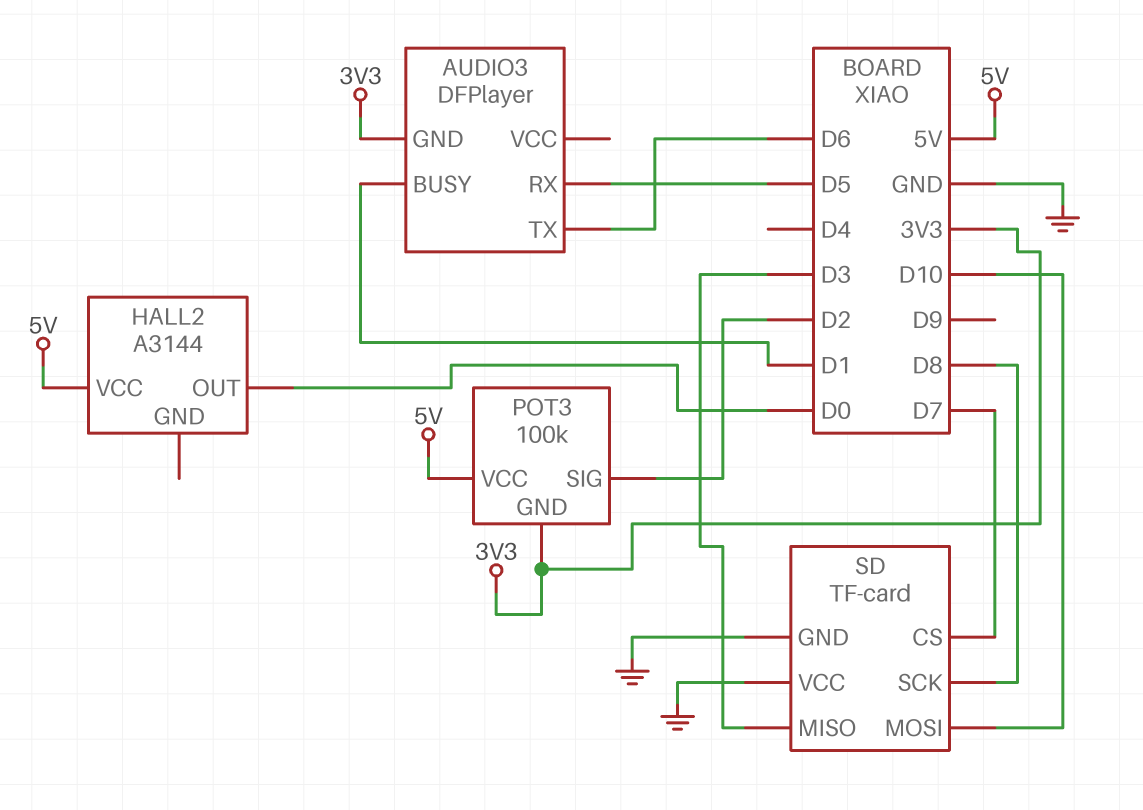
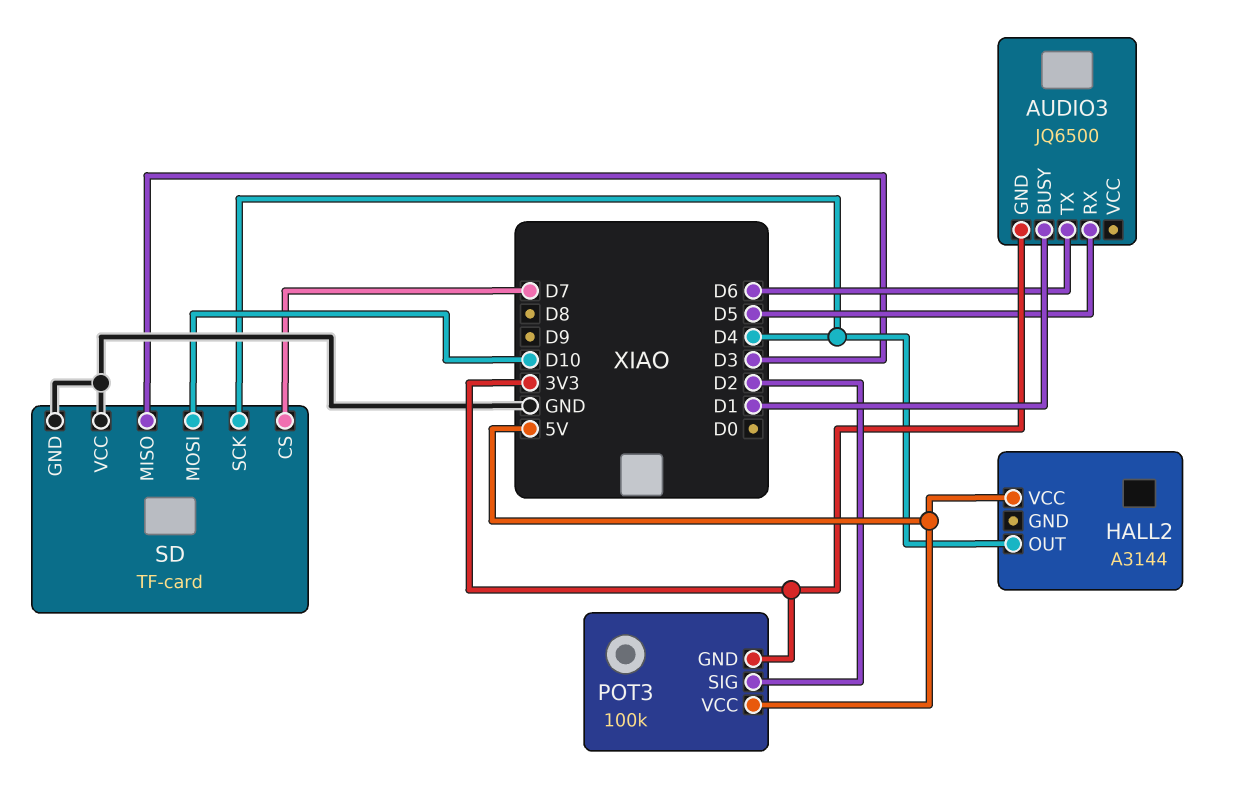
AUDIO3: DFPlayer -> JQ6500
HALL2 pin OUT: D0 -> D4
SD pin SCK: D8 -> D4

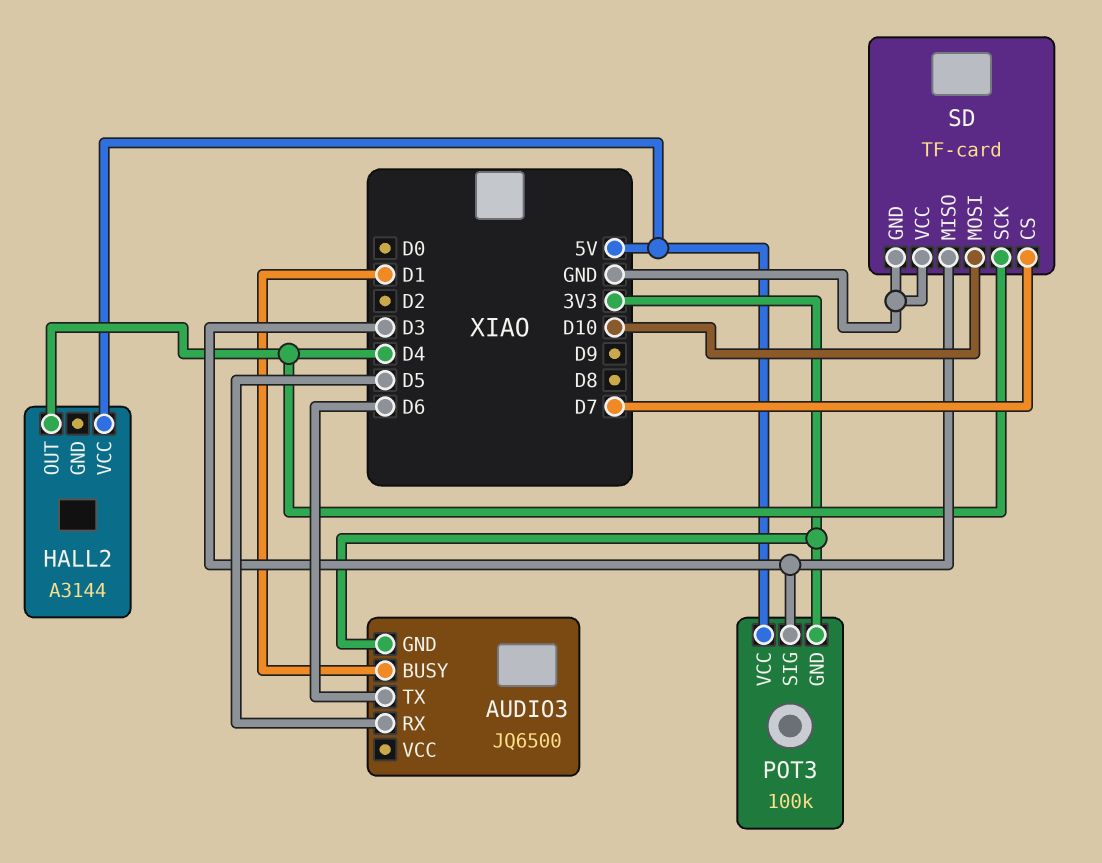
POT3 pin SIG: D2 -> D3

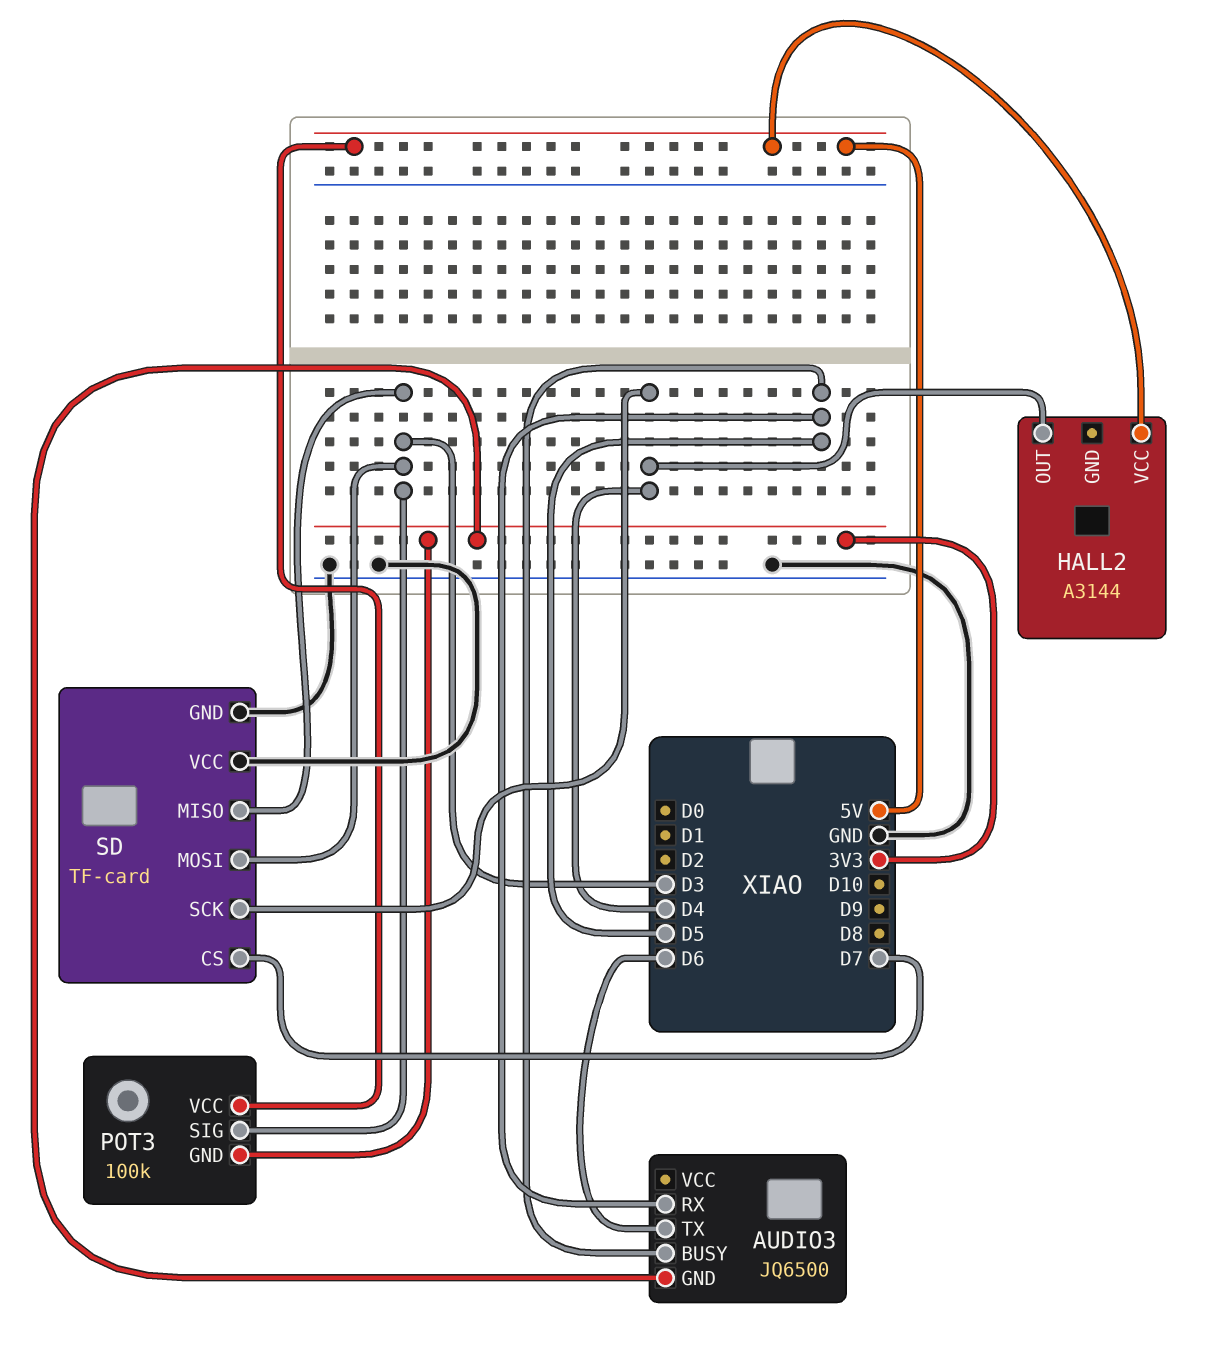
AUDIO3 pin BUSY: D1 -> D5
SD pin MOSI: D10 -> D3

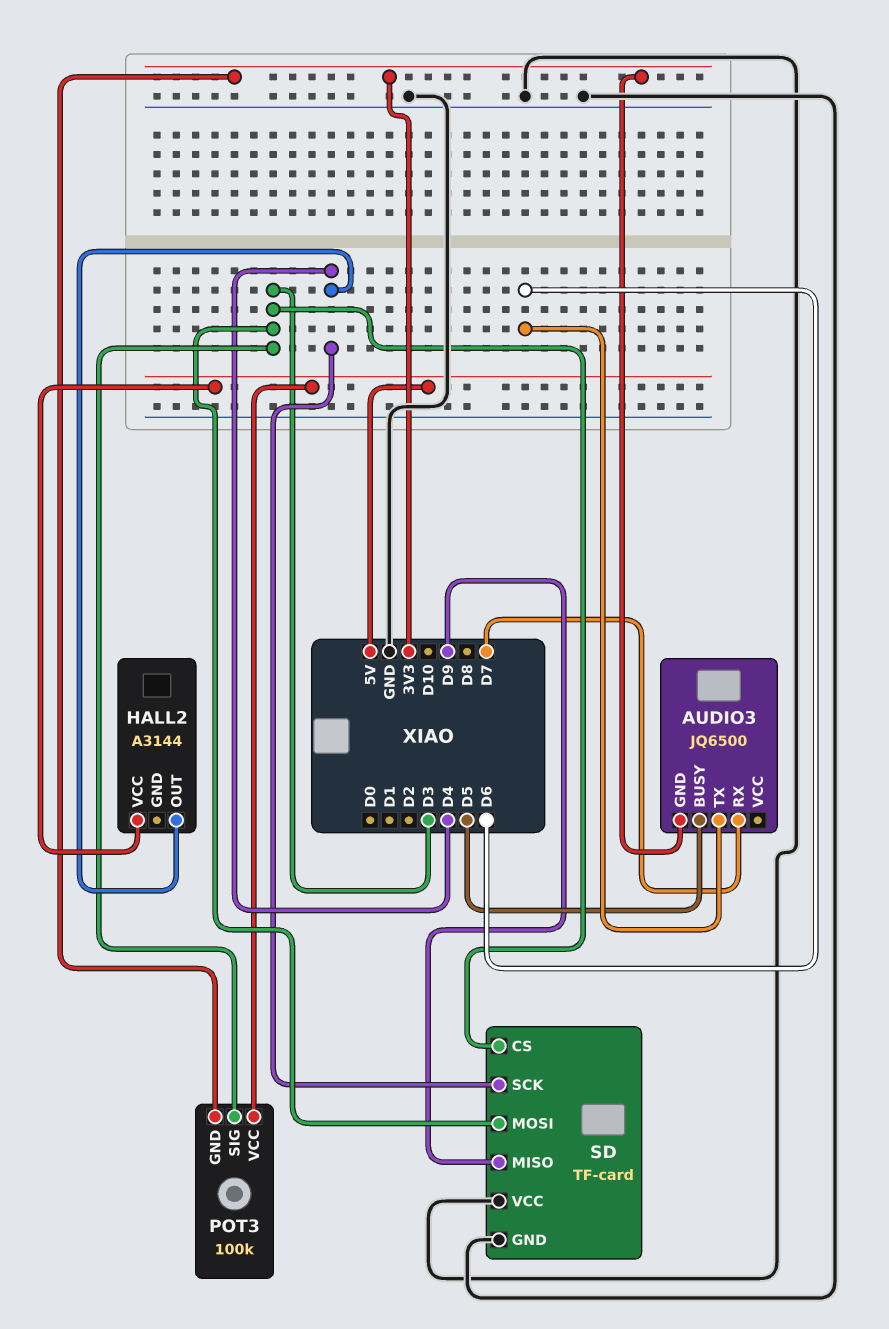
AUDIO3 pin RX: D5 -> D7
SD pin CS: D7 -> D3
SD pin MISO: D3 -> D9

